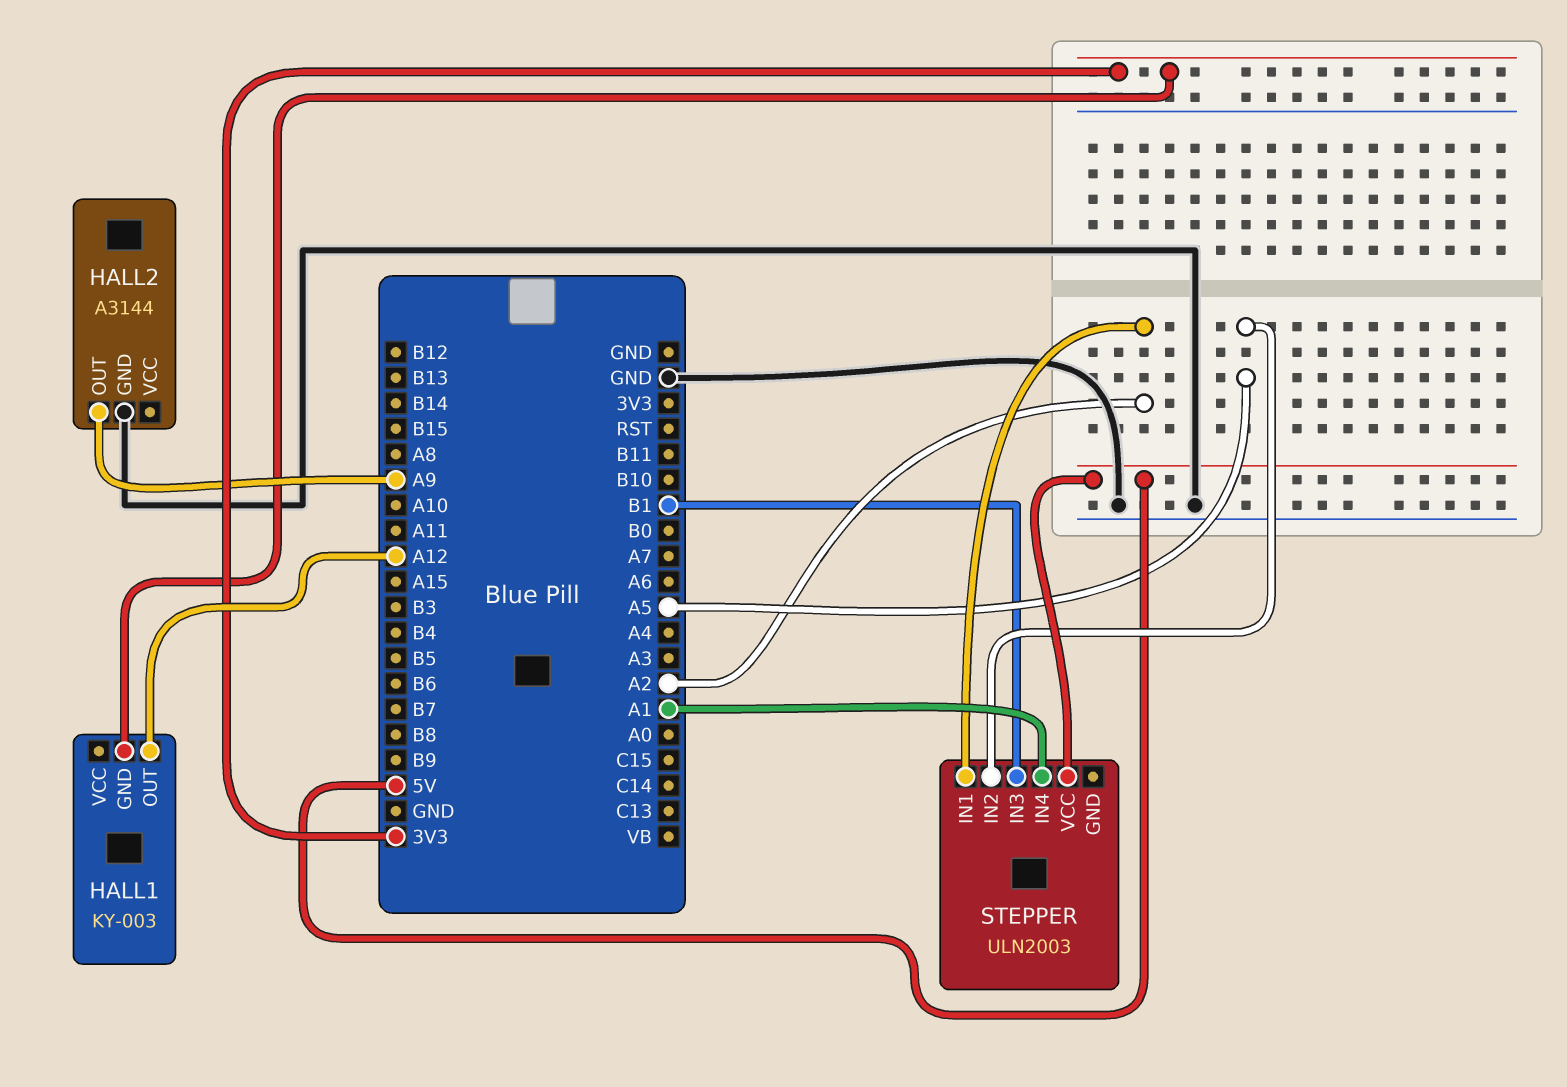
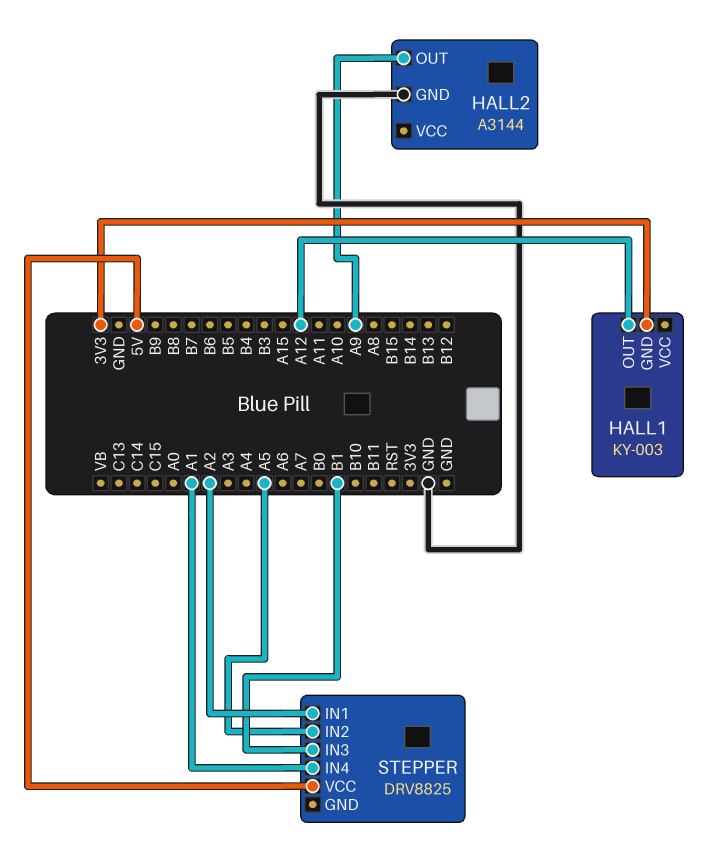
STEPPER: ULN2003 -> DRV8825

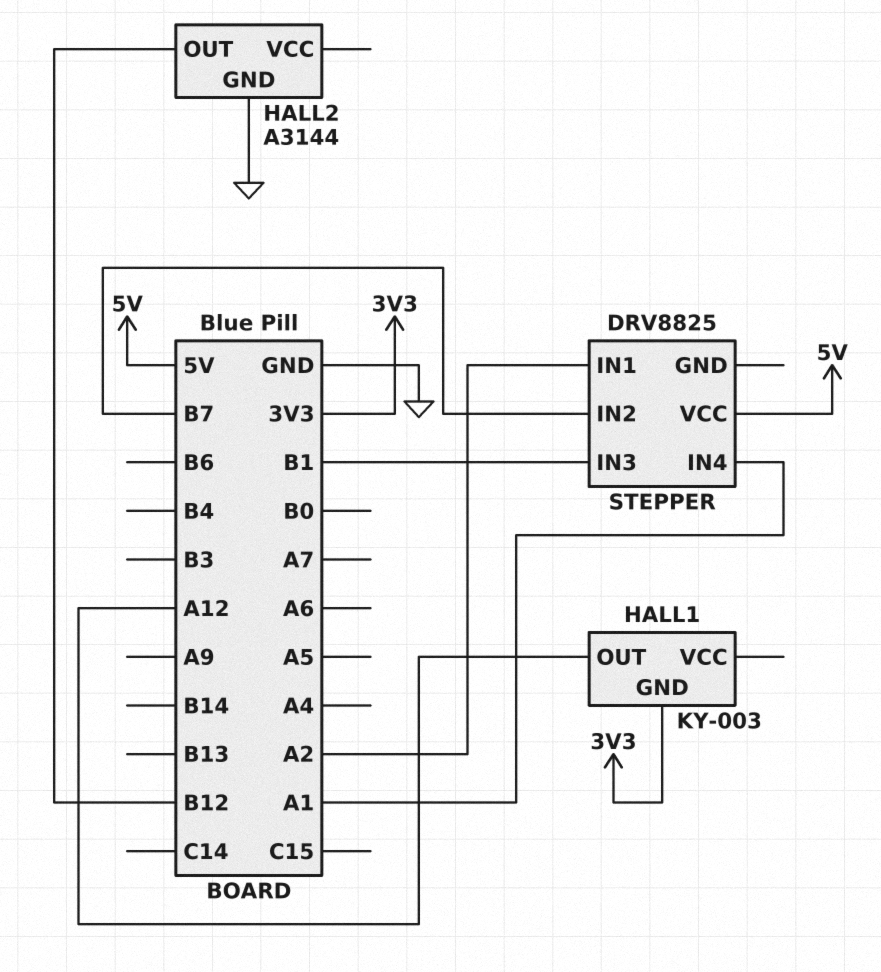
HALL2 pin OUT: A9 -> B12
STEPPER pin IN2: A5 -> B7

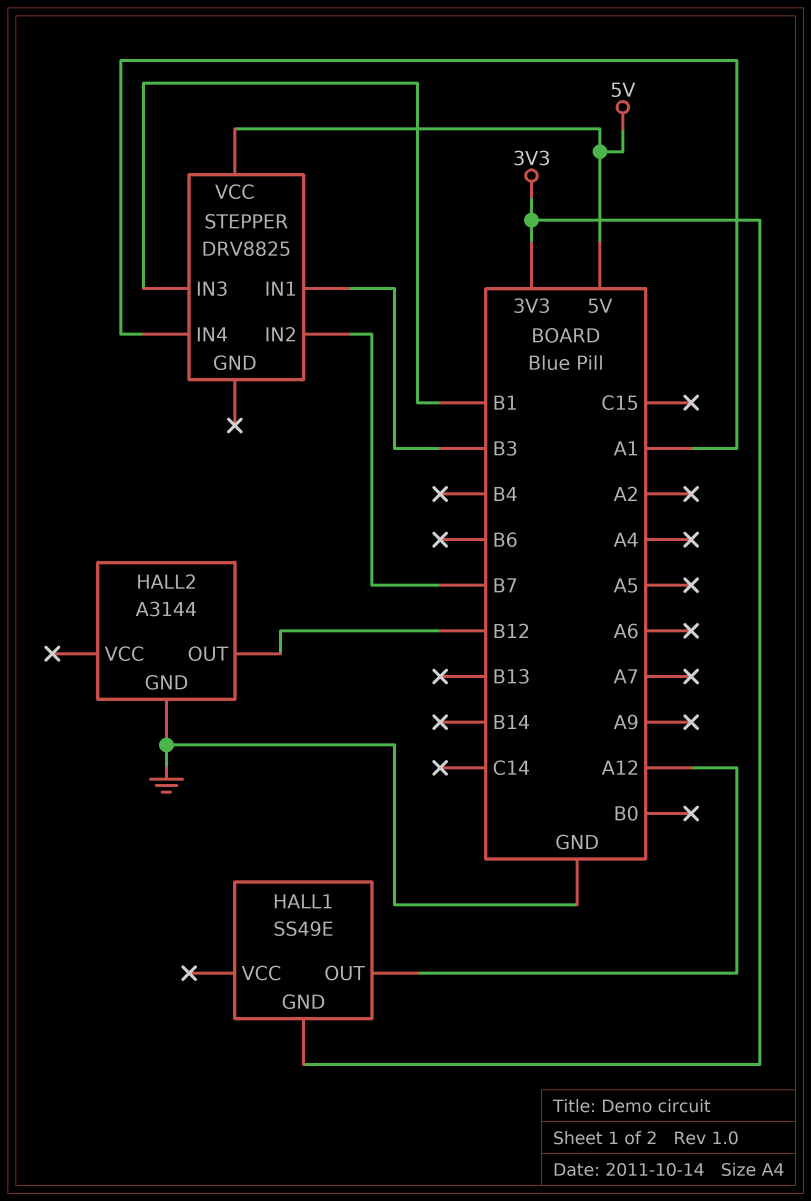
HALL1: KY-003 -> SS49E
STEPPER pin IN1: A2 -> B3

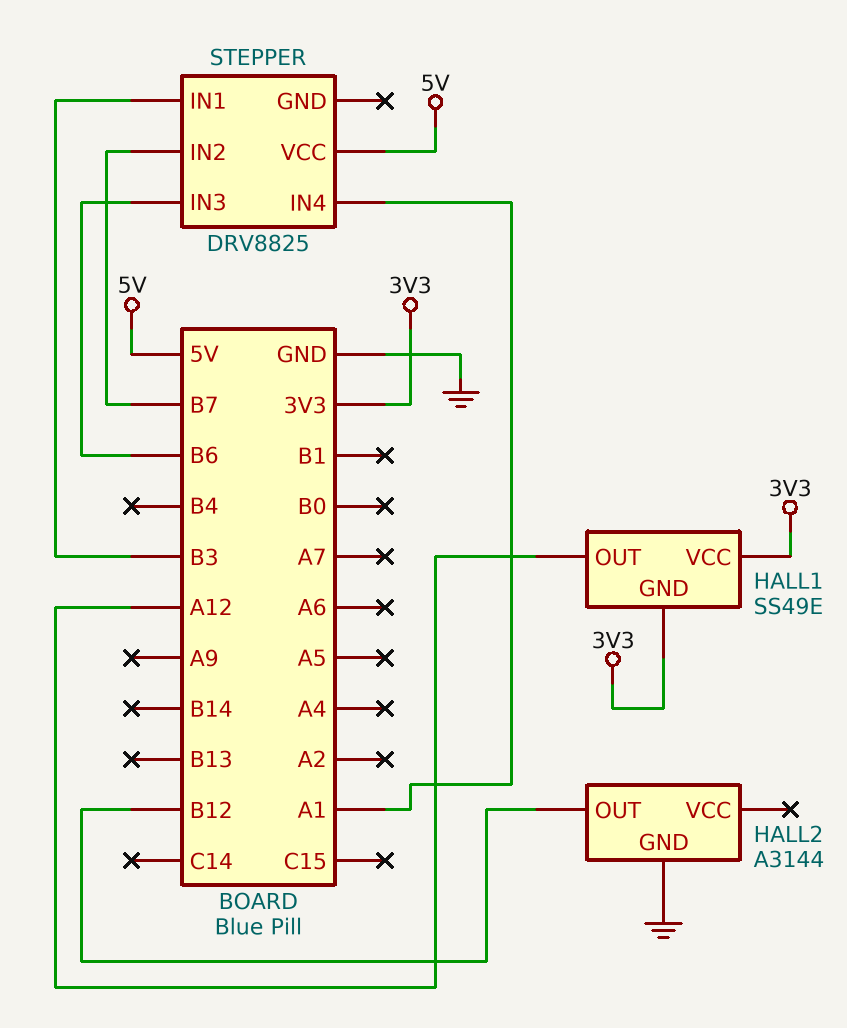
HALL1 pin VCC: none -> 3V3
STEPPER pin IN3: B1 -> B6

